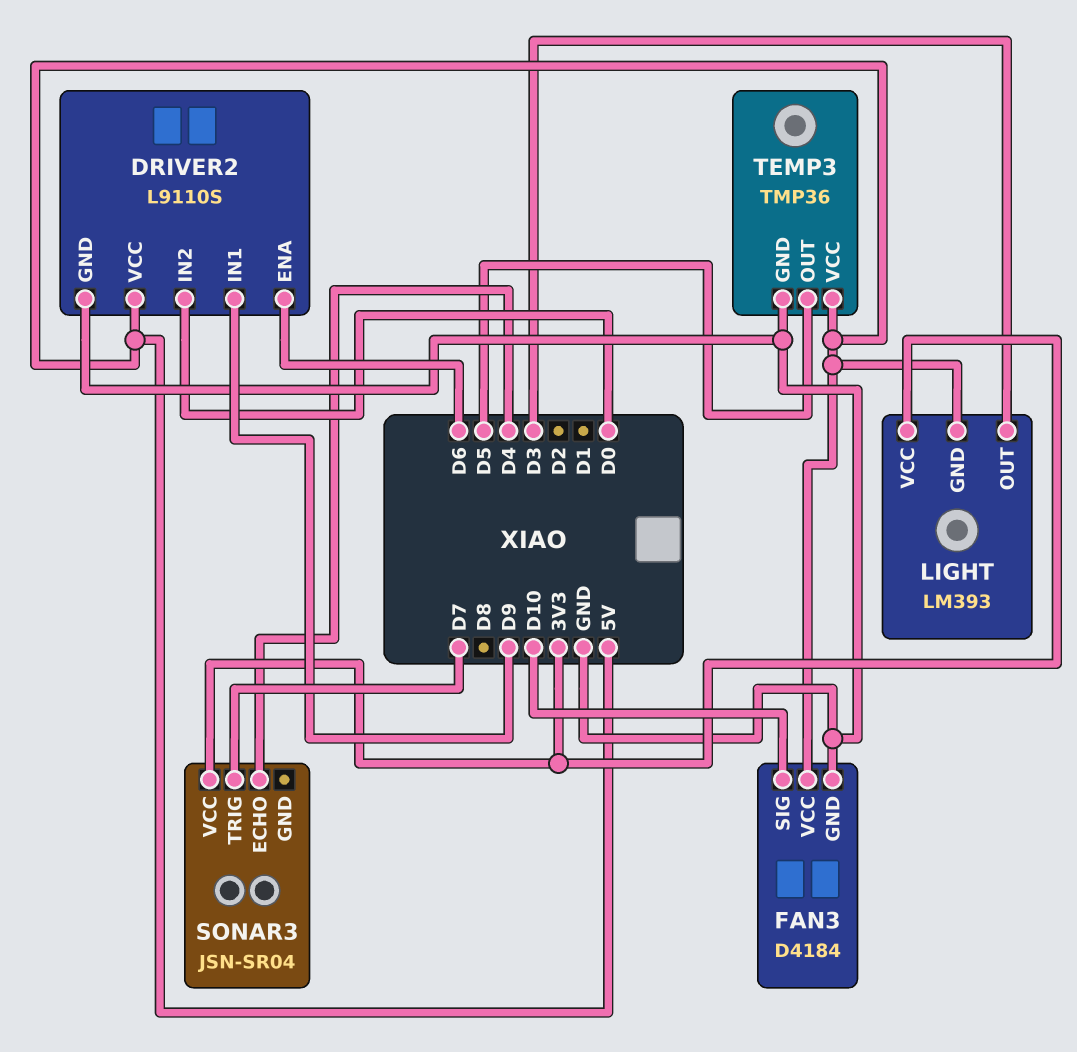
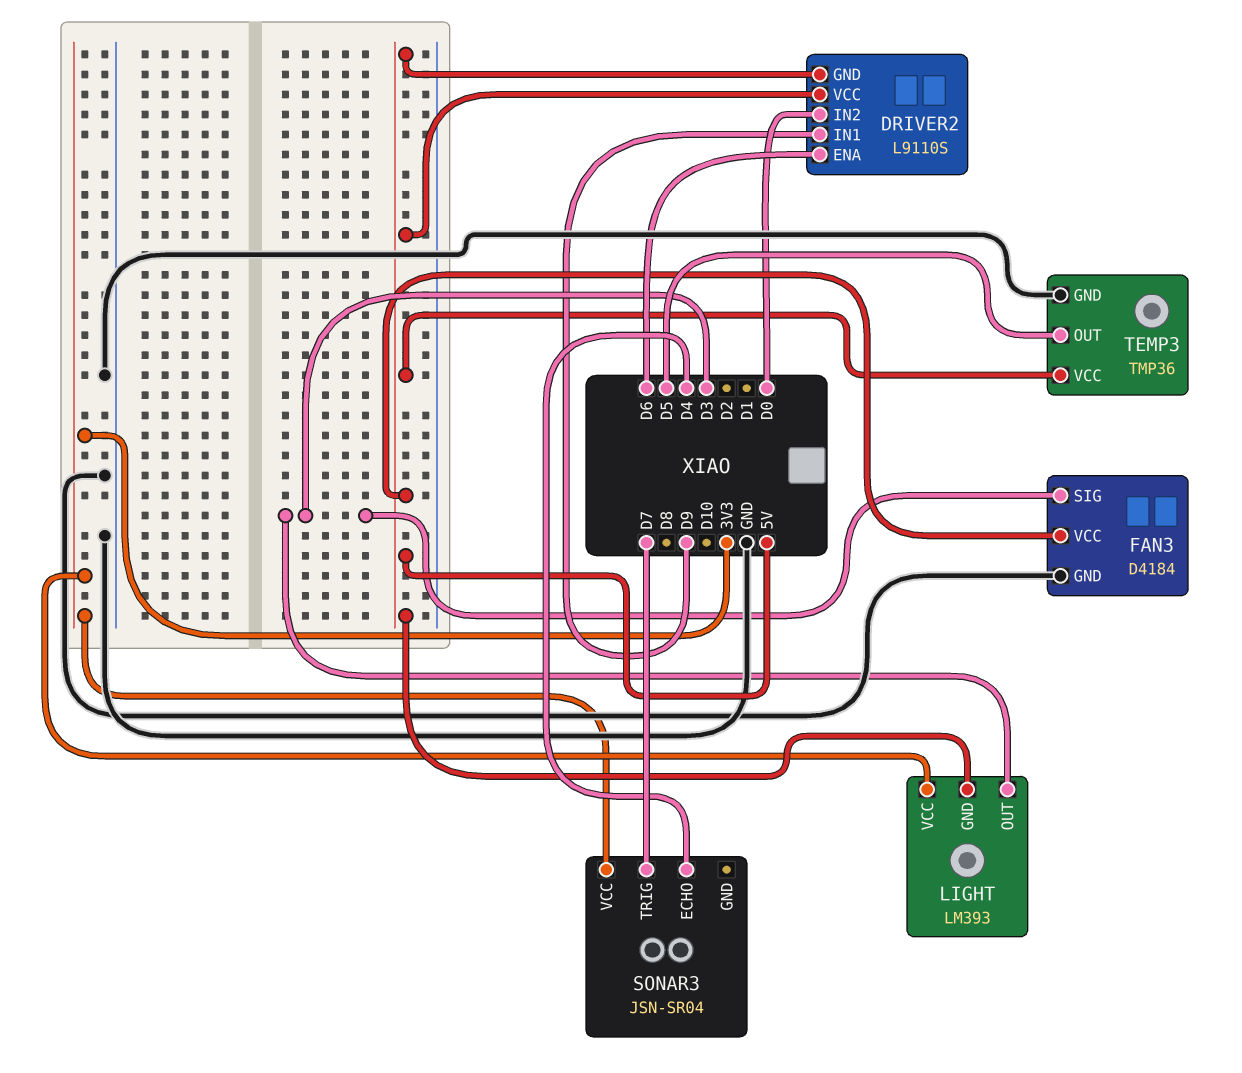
DRIVER2 pin GND: GND -> 5V
FAN3 pin SIG: D10 -> D3

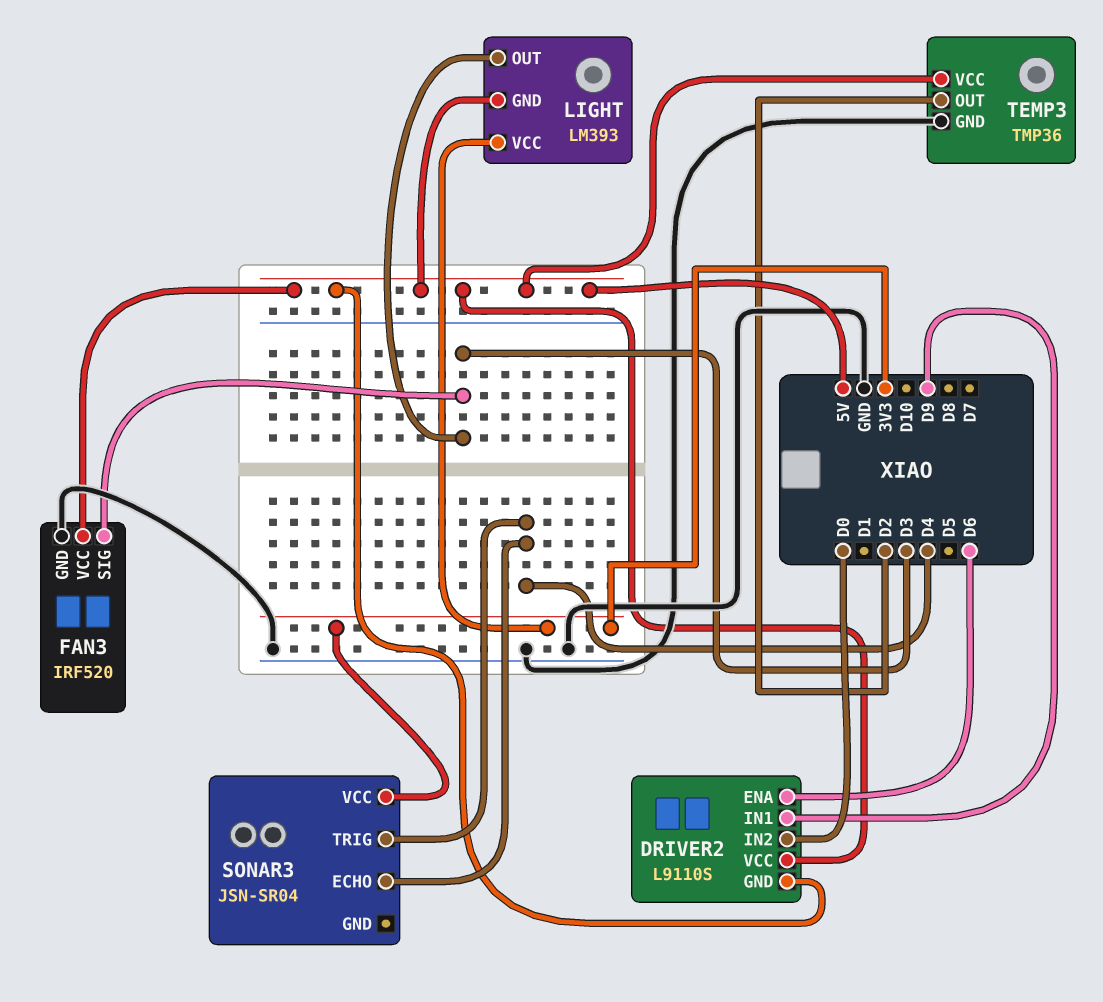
FAN3: D4184 -> IRF520
SONAR3 pin TRIG: D7 -> D4
TEMP3 pin OUT: D5 -> D2

